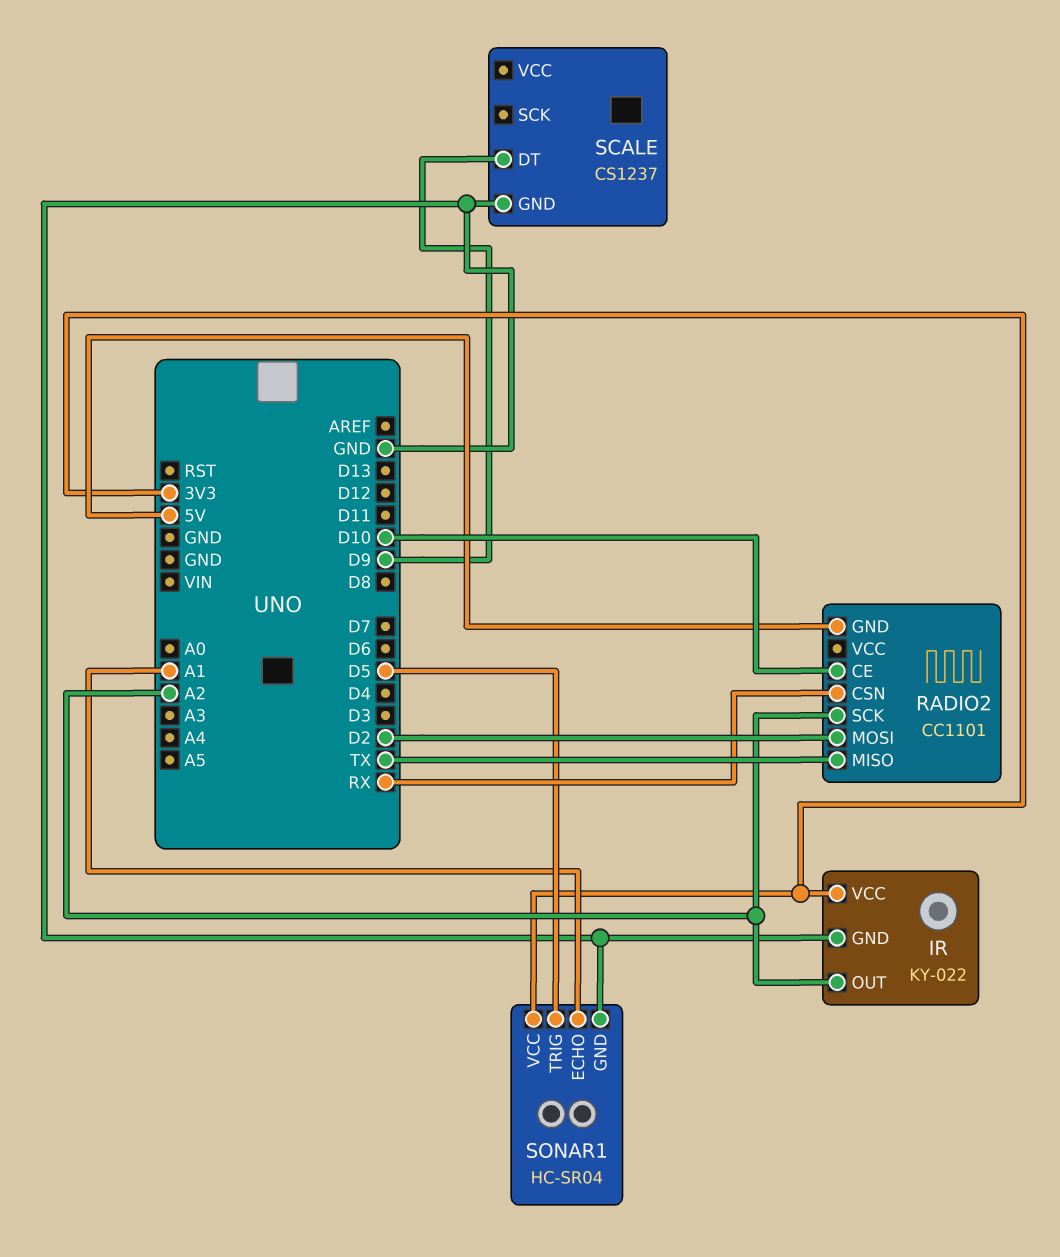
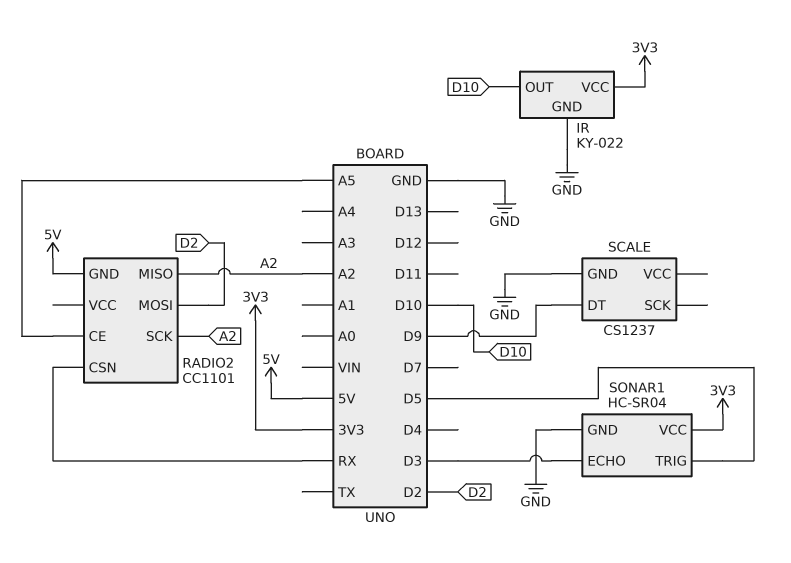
IR pin OUT: A2 -> D10
RADIO2 pin CE: D10 -> A5
RADIO2 pin MISO: TX -> A2
SONAR1 pin ECHO: A1 -> D3

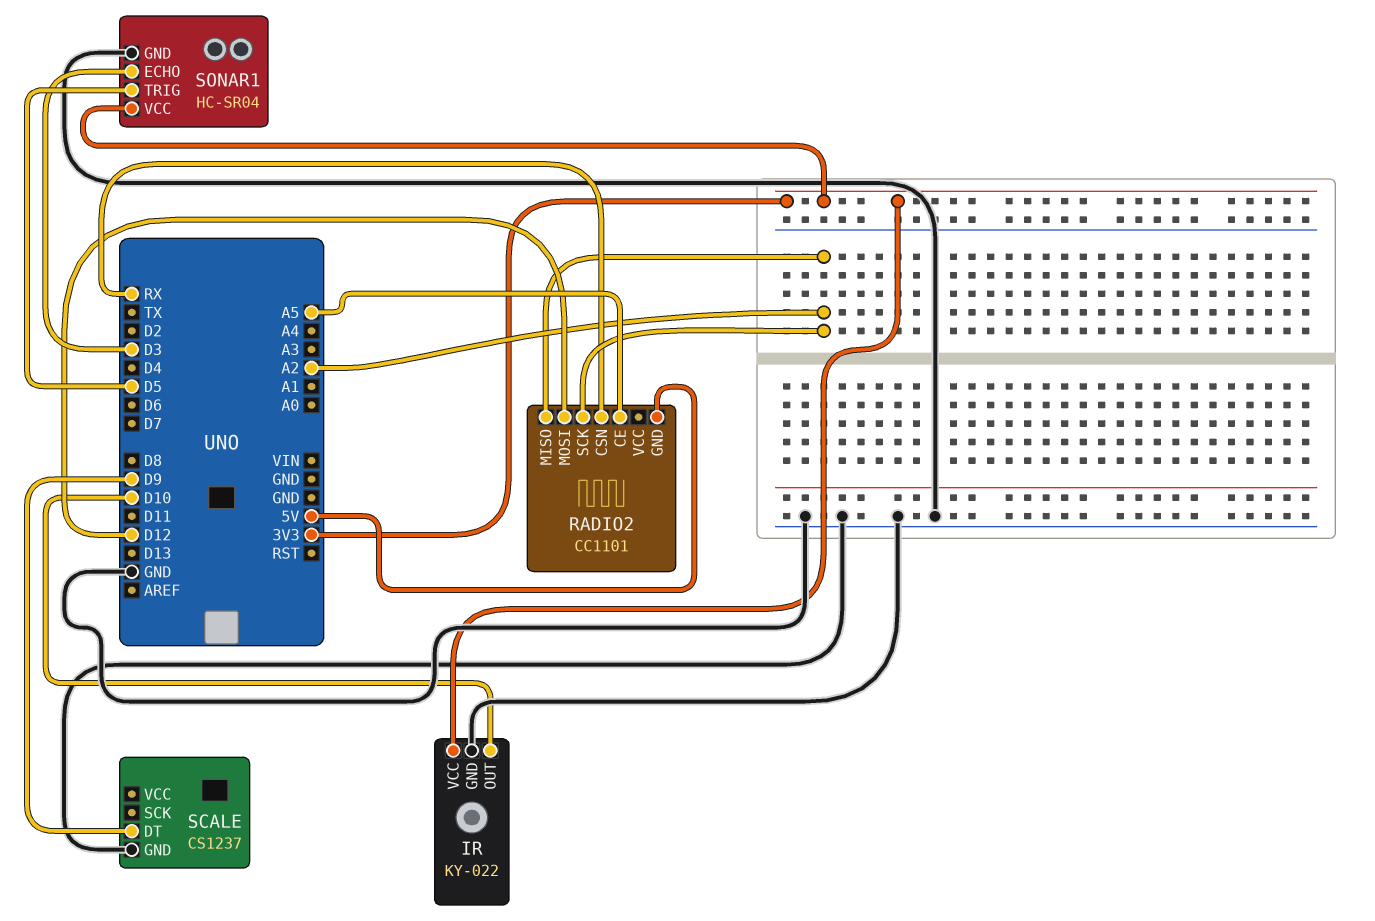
RADIO2 pin MOSI: D2 -> D12

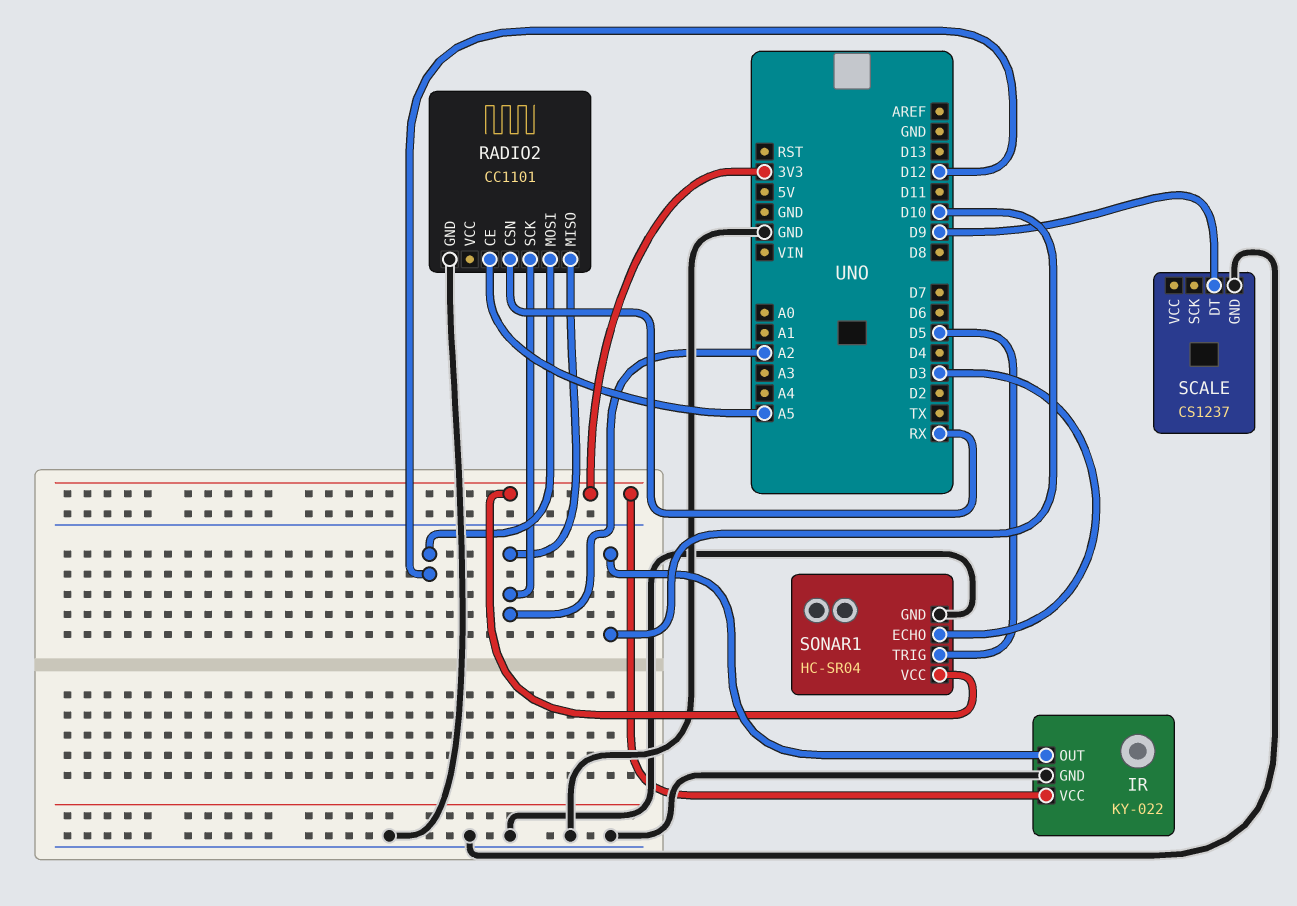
RADIO2 pin GND: 5V -> GND

